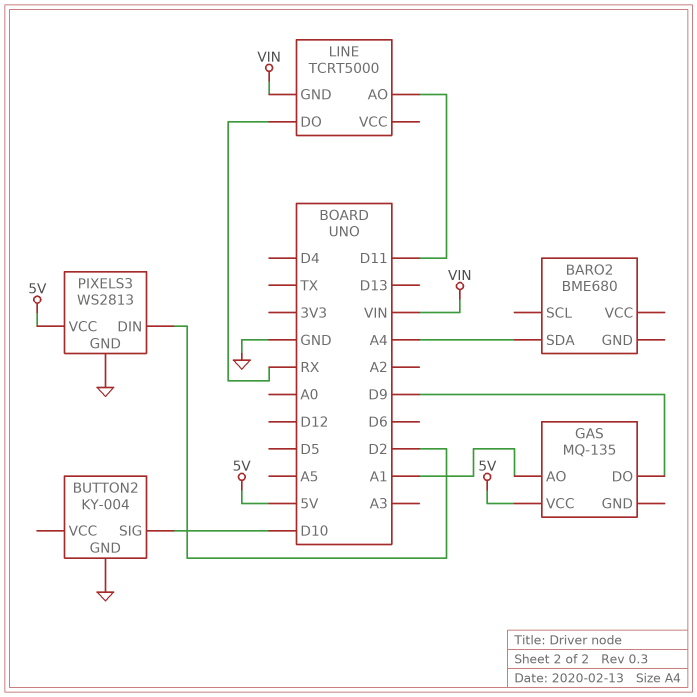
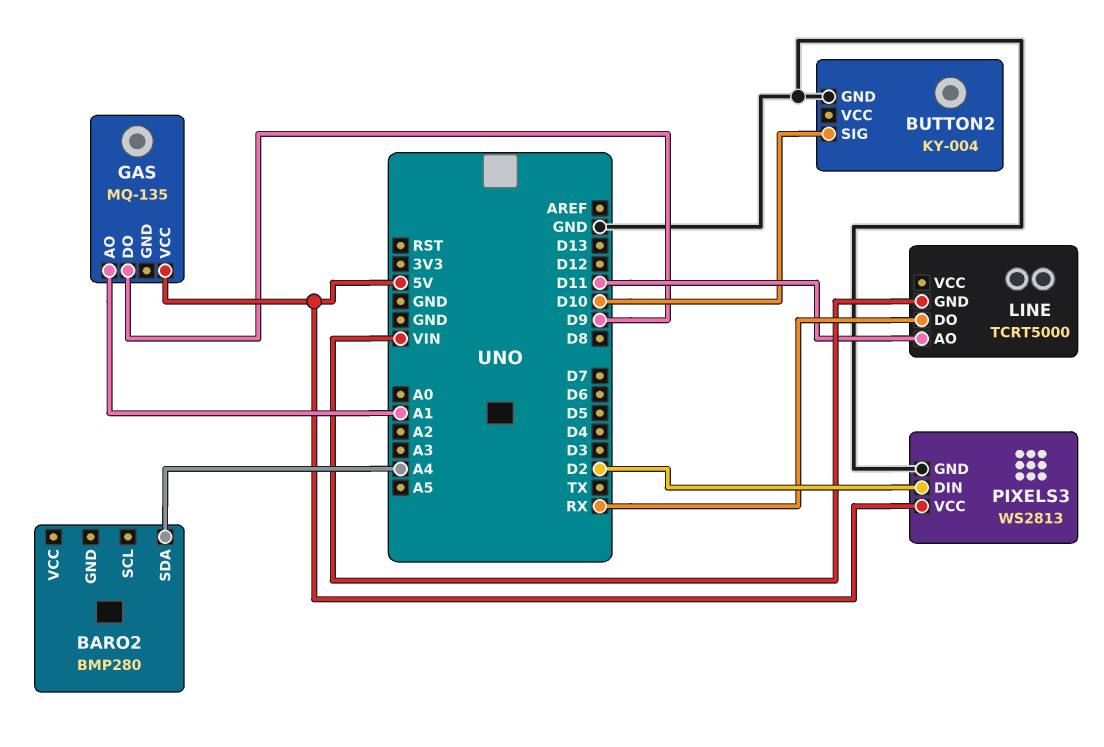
BARO2: BME680 -> BMP280

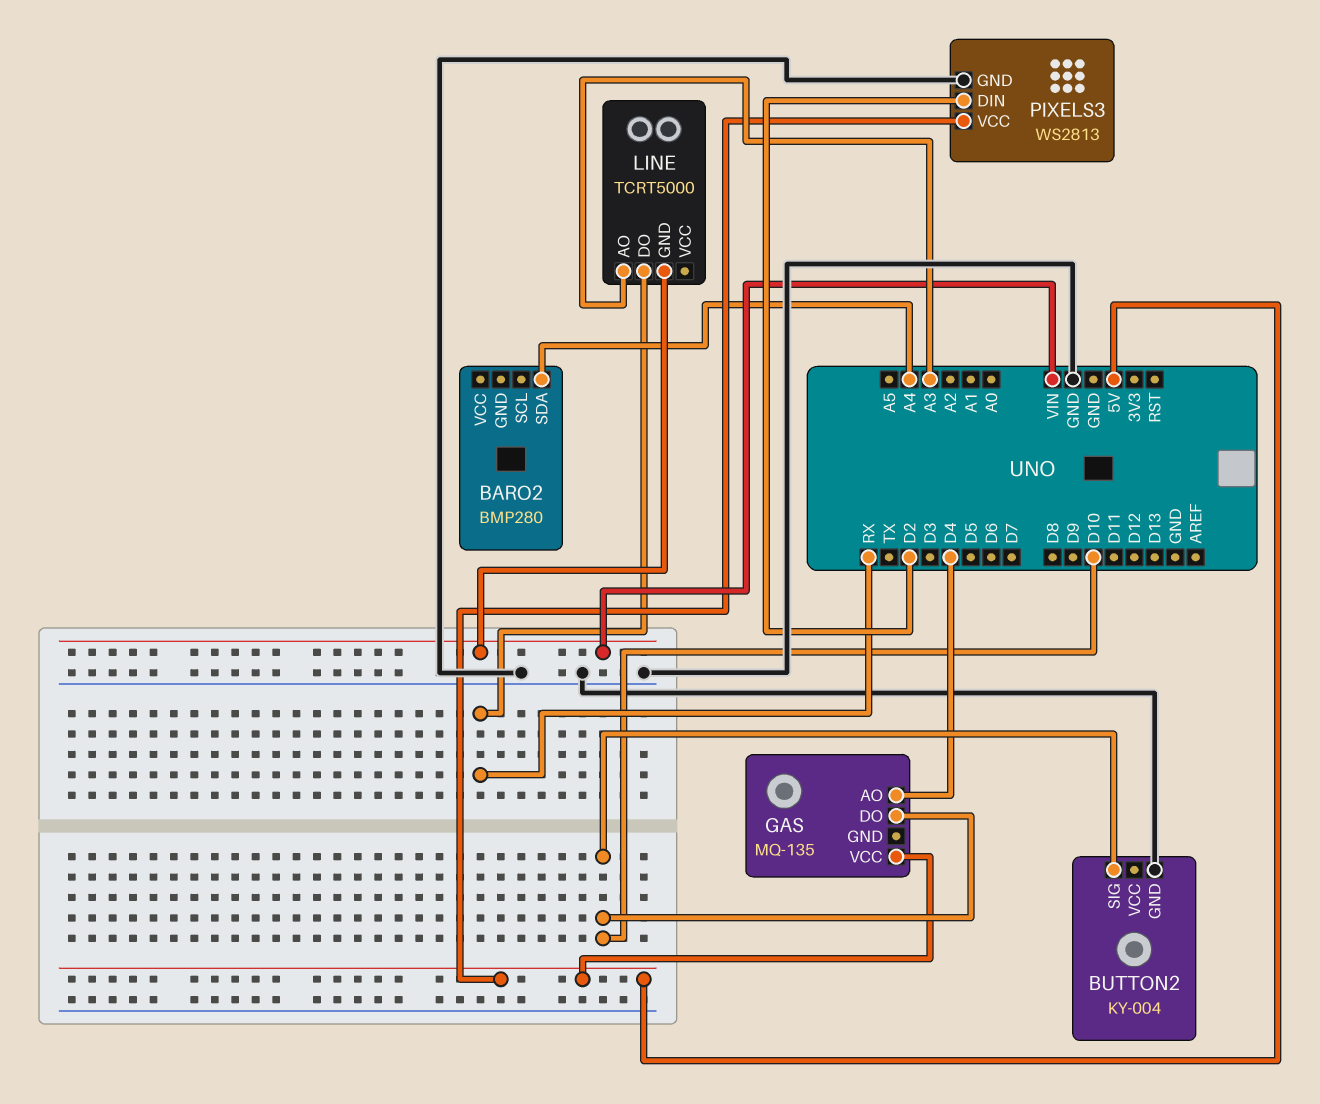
GAS pin AO: A1 -> D4
GAS pin DO: D9 -> D10
LINE pin AO: D11 -> A3

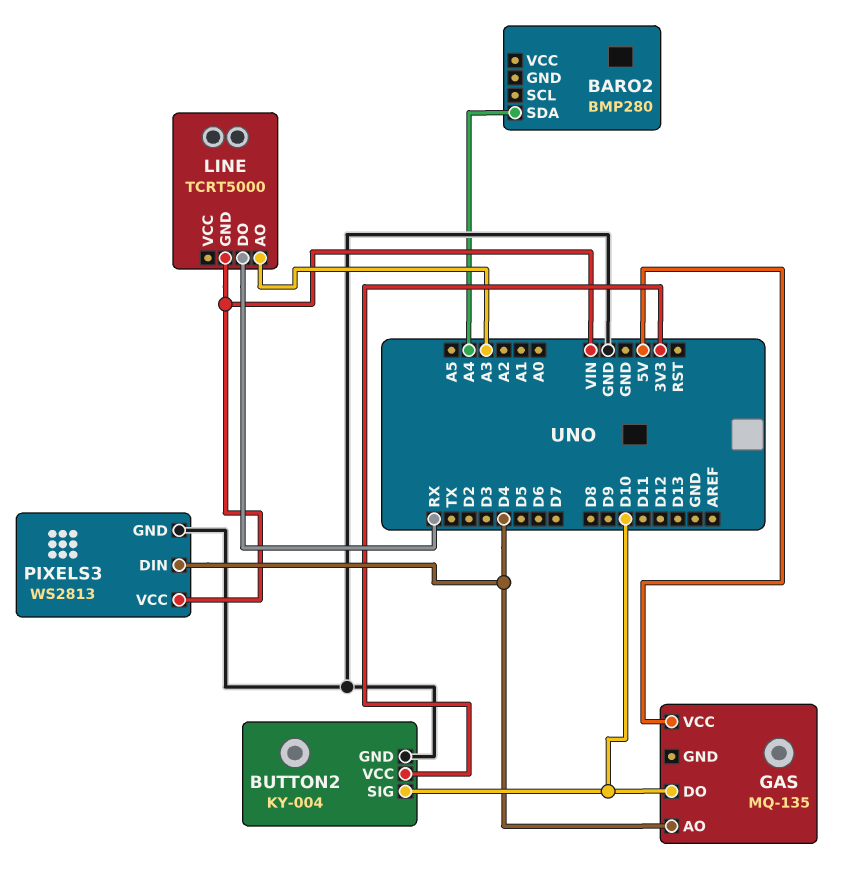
BUTTON2 pin VCC: none -> 3V3
PIXELS3 pin DIN: D2 -> D4
PIXELS3 pin VCC: 5V -> VIN

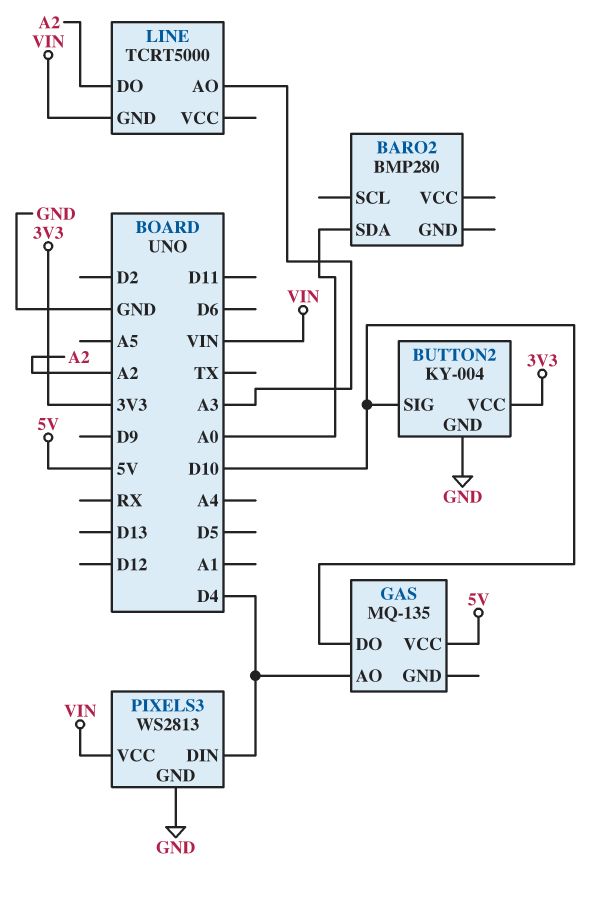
BARO2 pin SDA: A4 -> A0
LINE pin DO: RX -> A2

